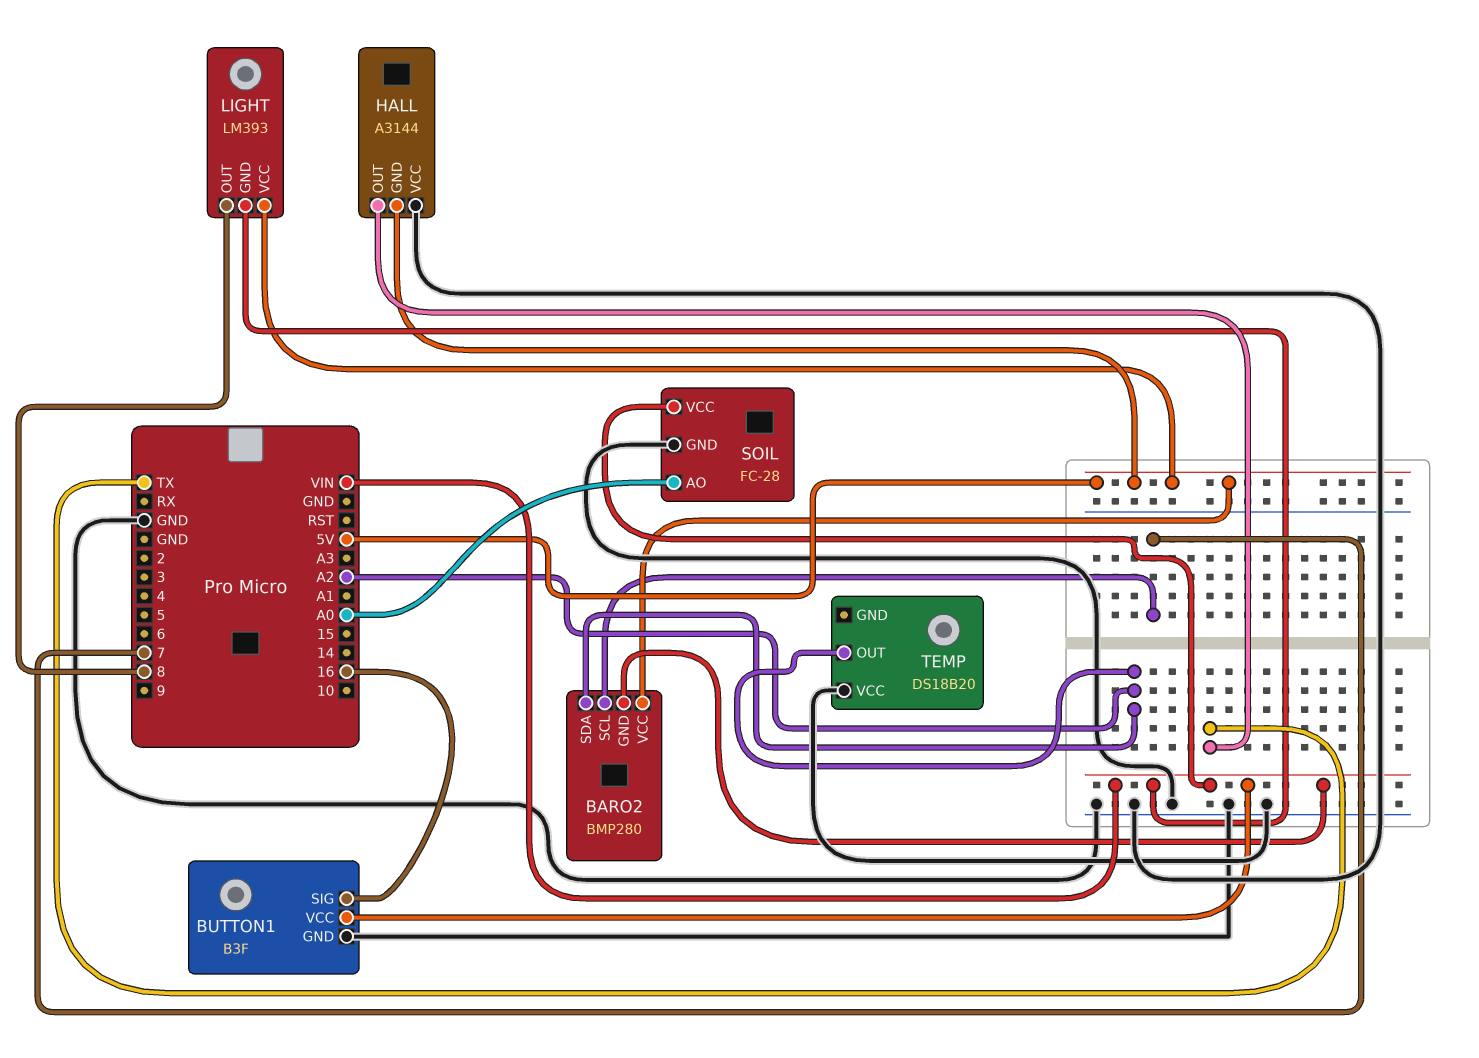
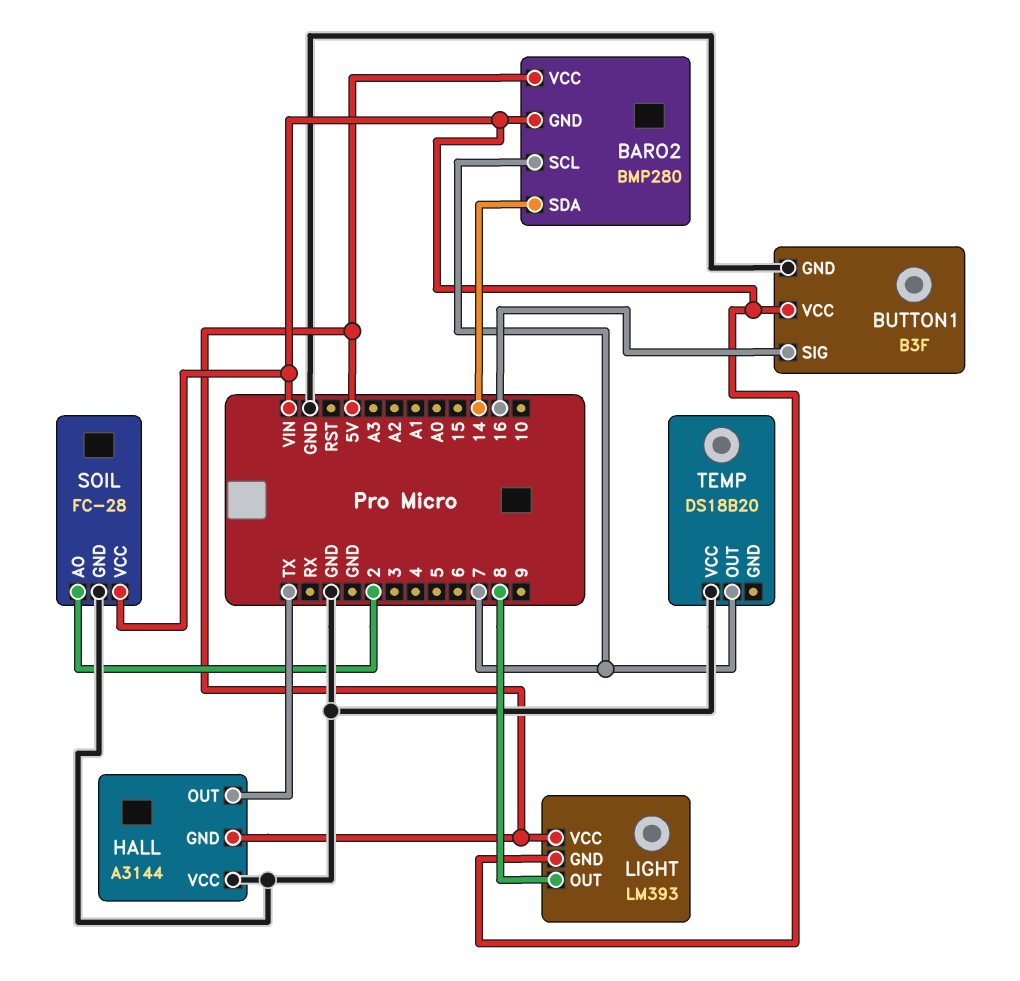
BARO2 pin SDA: A2 -> 14
SOIL pin AO: A0 -> 2
TEMP pin OUT: A2 -> 7

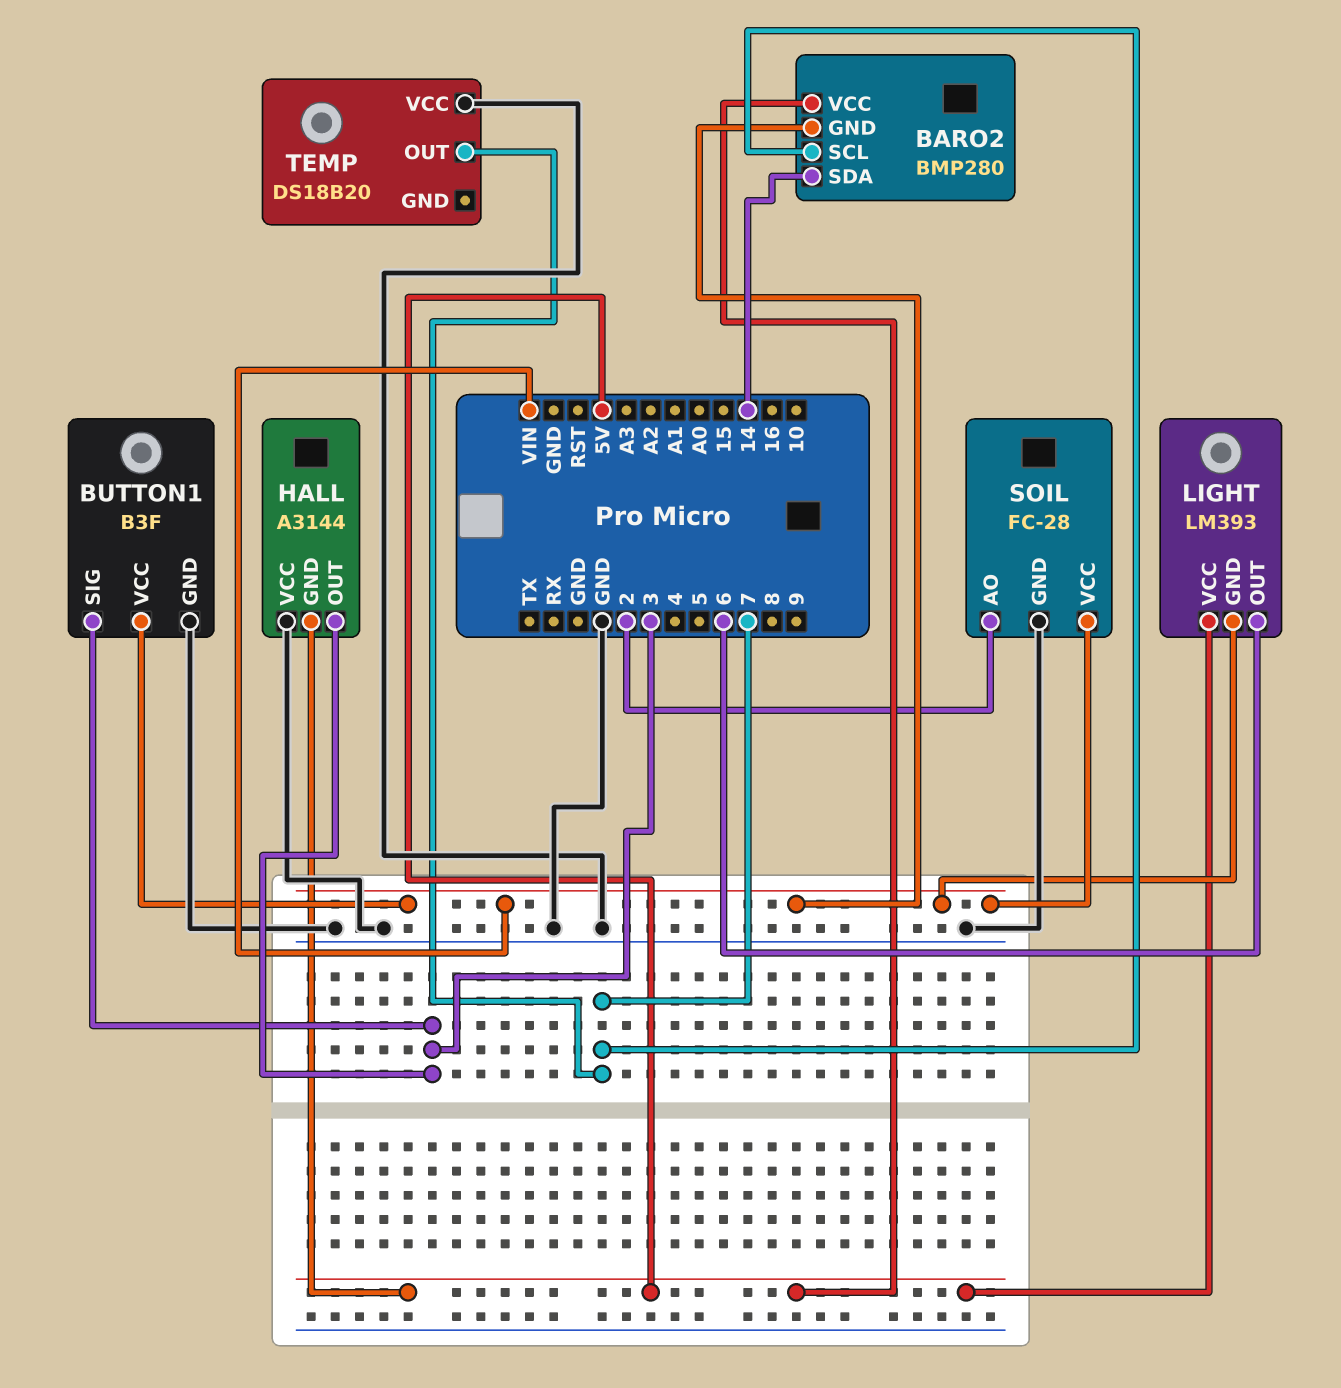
BUTTON1 pin SIG: 16 -> 3
HALL pin OUT: TX -> 3
LIGHT pin OUT: 8 -> 6

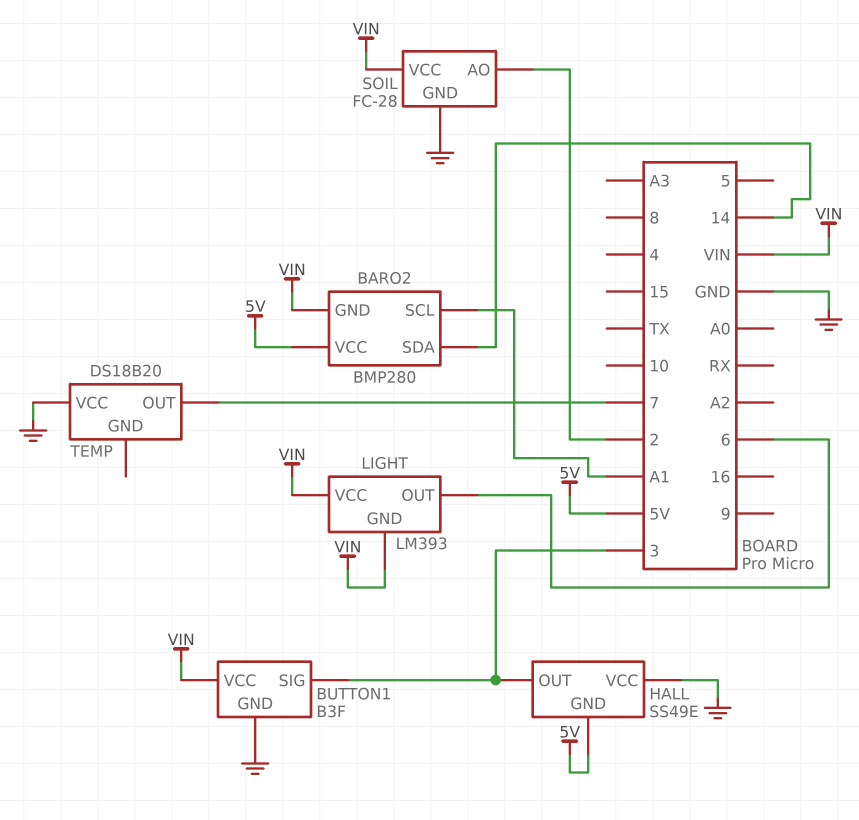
BARO2 pin SCL: 7 -> A1
HALL: A3144 -> SS49E
LIGHT pin VCC: 5V -> VIN

